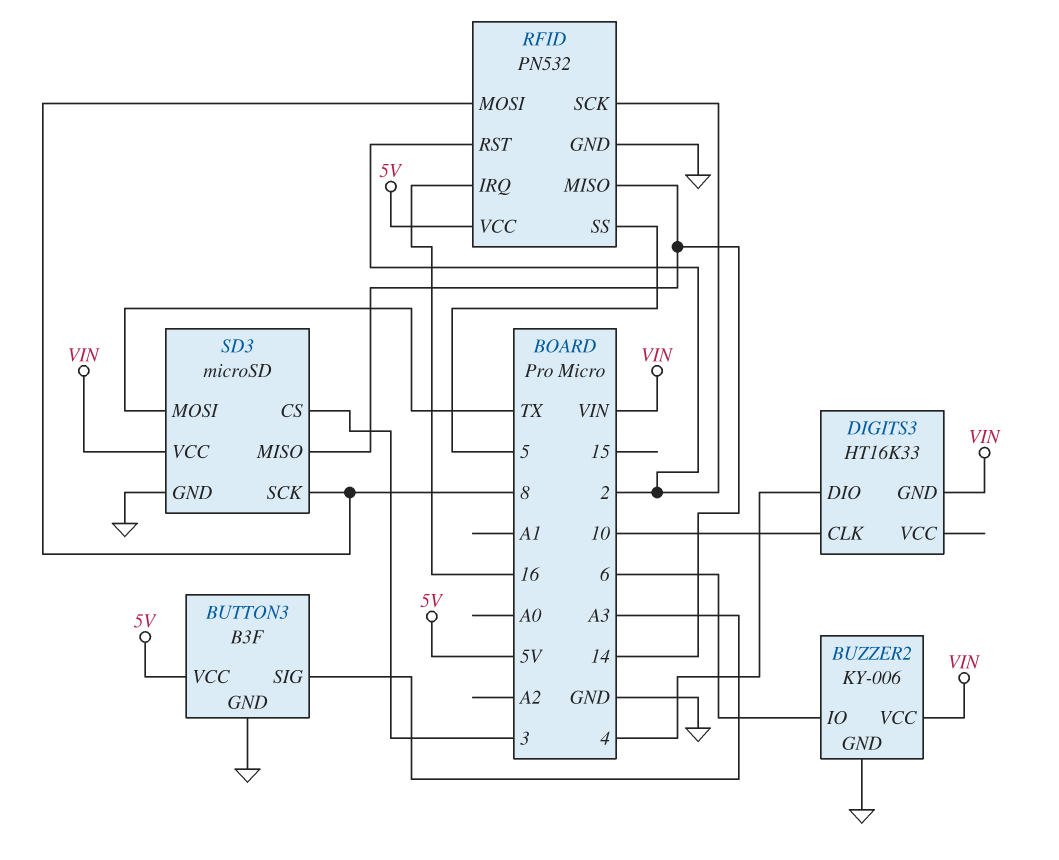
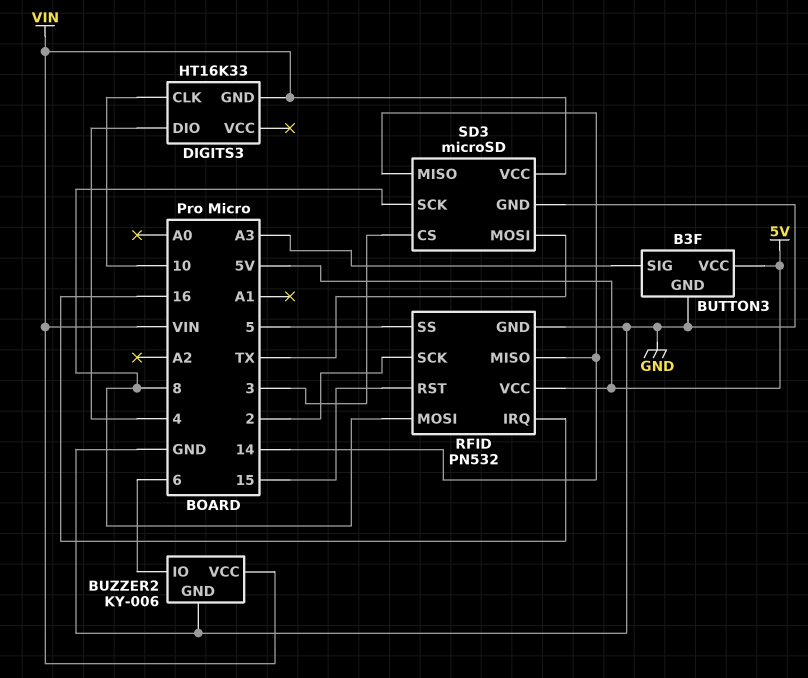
RFID pin RST: 2 -> 15

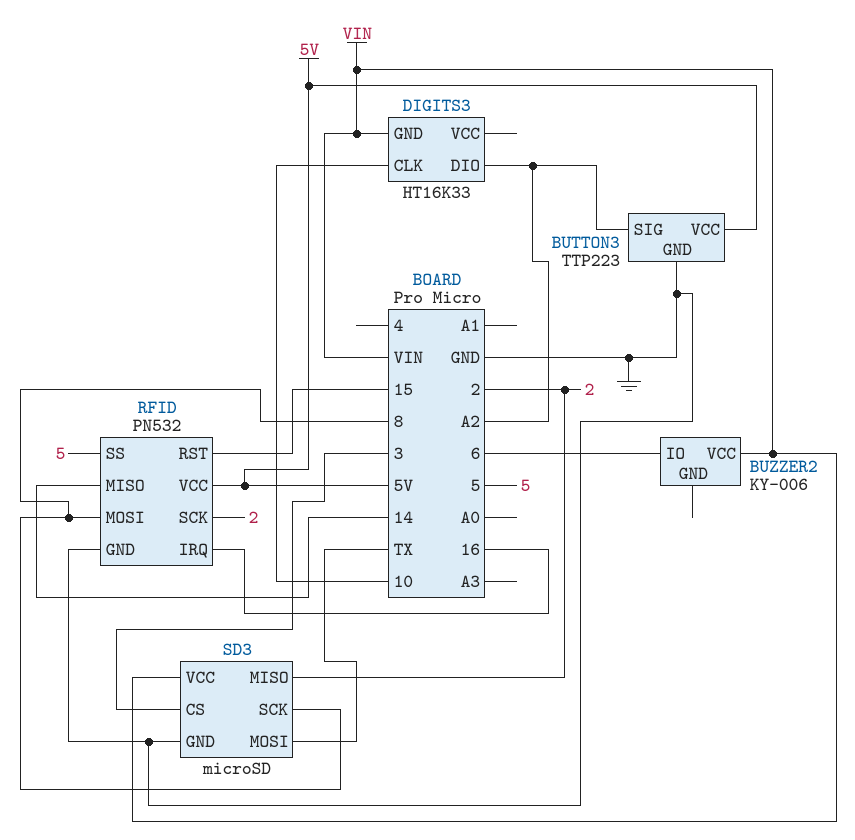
BUTTON3: B3F -> TTP223
BUTTON3 pin SIG: A3 -> A2
BUZZER2 pin GND: GND -> none
DIGITS3 pin DIO: 4 -> A2
SD3 pin MISO: 14 -> 2

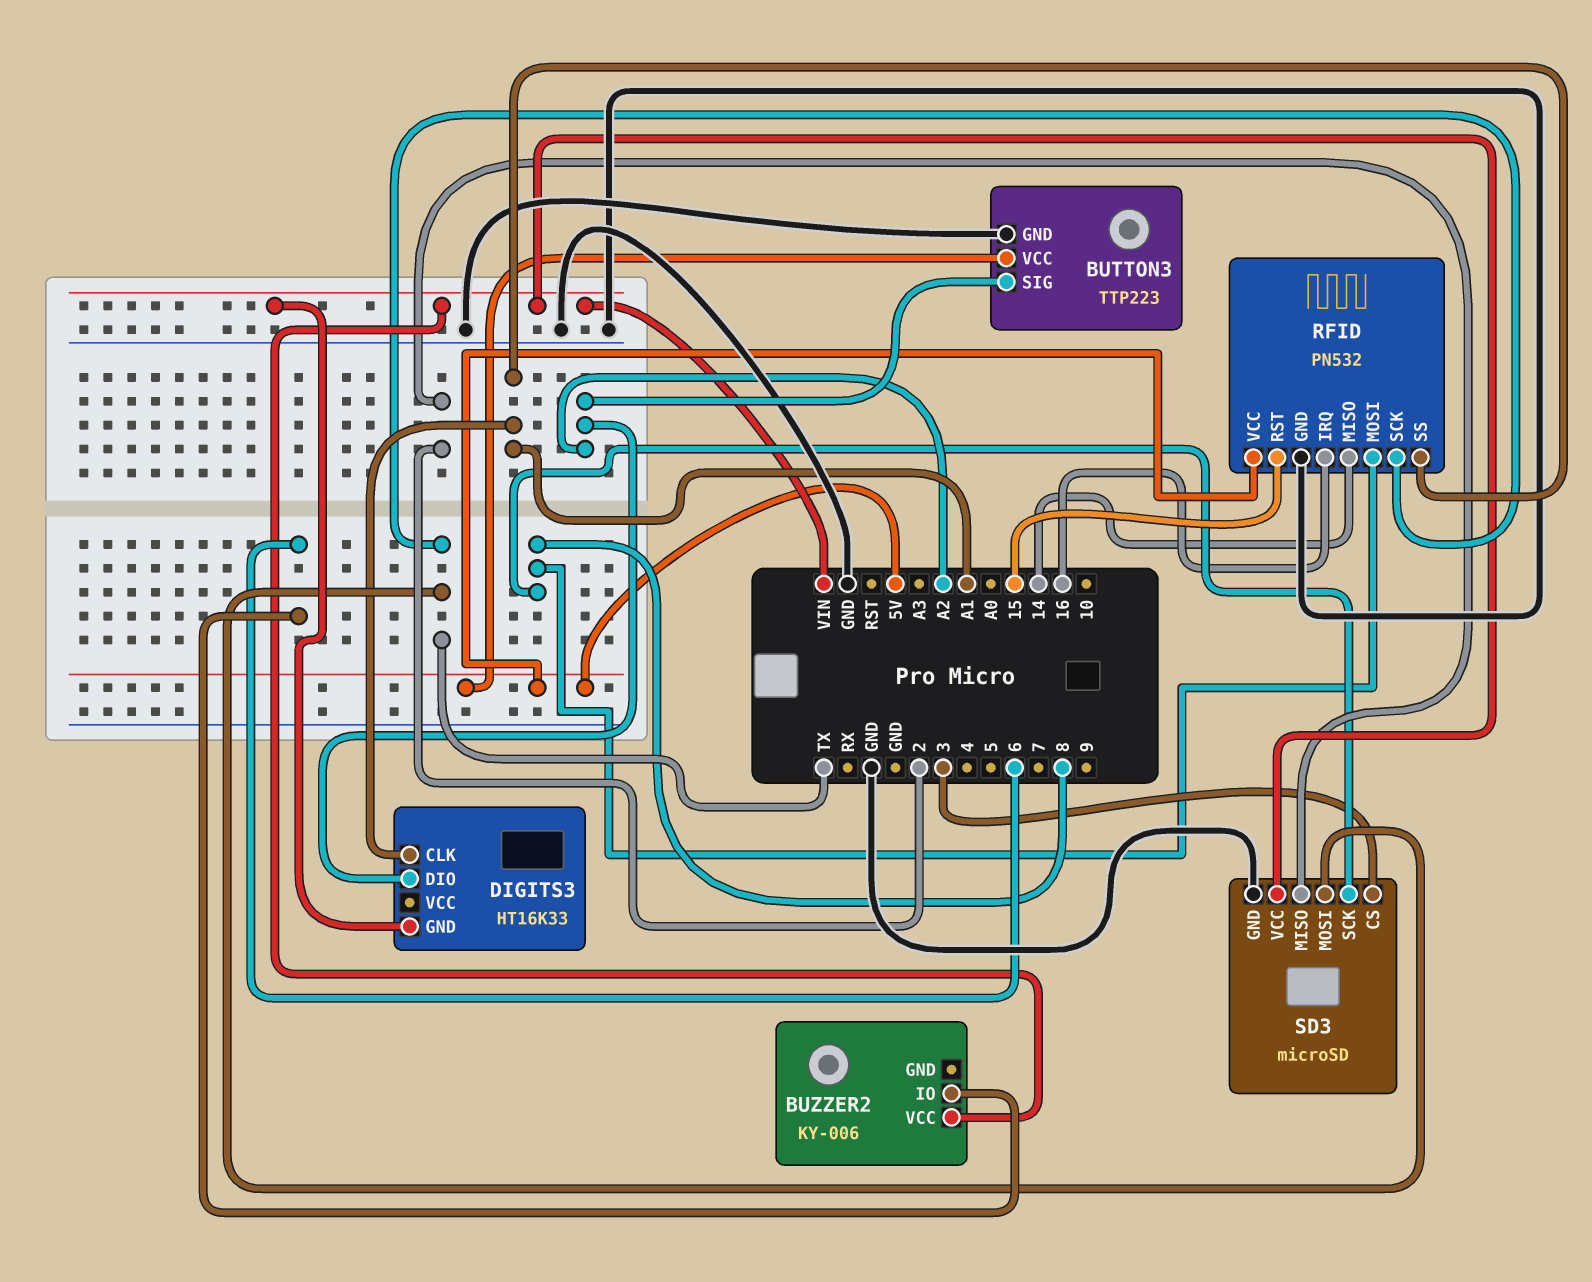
DIGITS3 pin CLK: 10 -> A1
RFID pin SCK: 2 -> TX
RFID pin SS: 5 -> A1

